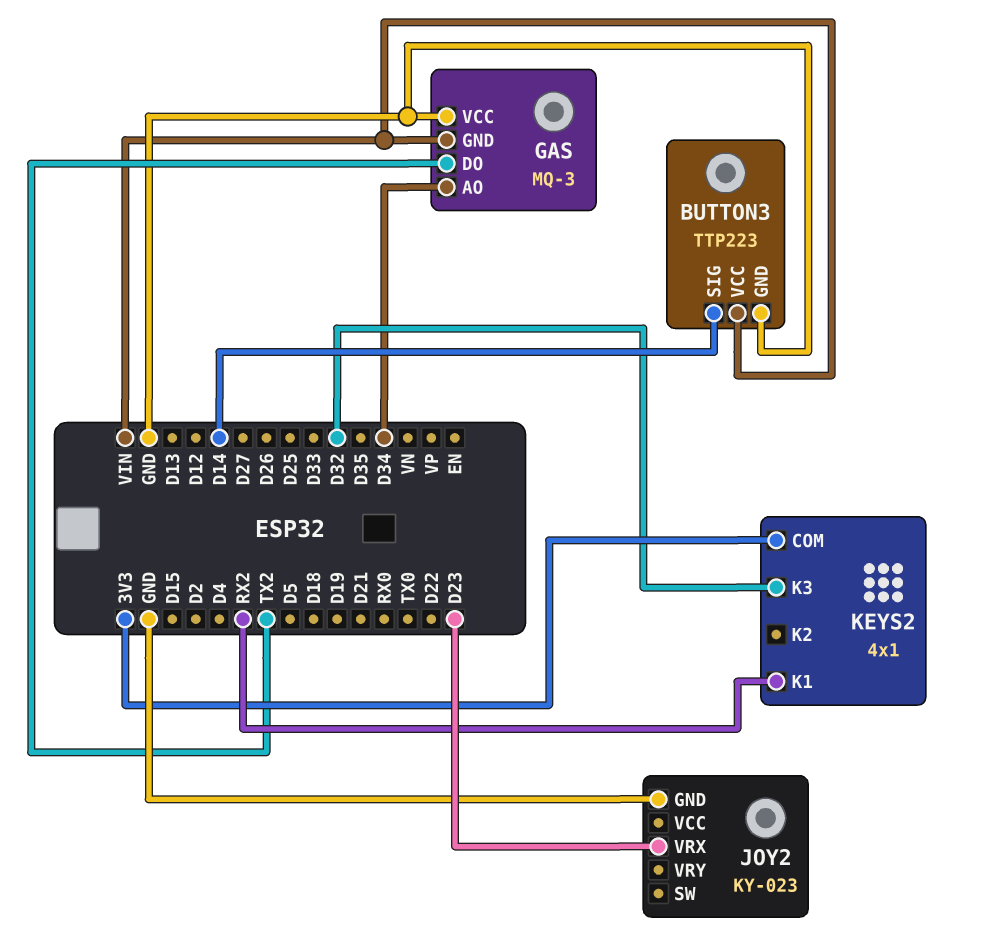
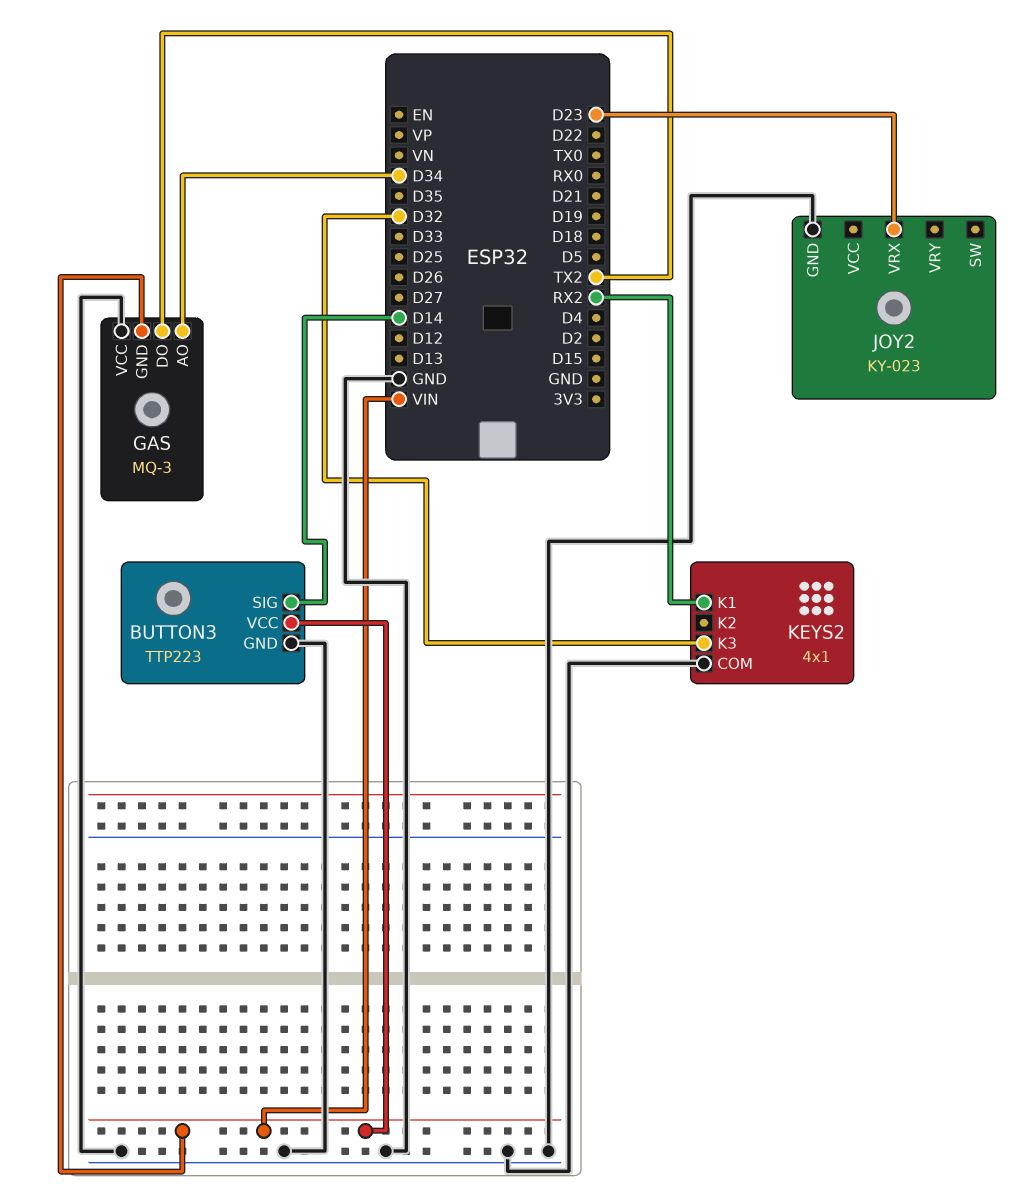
KEYS2 pin COM: 3V3 -> GND

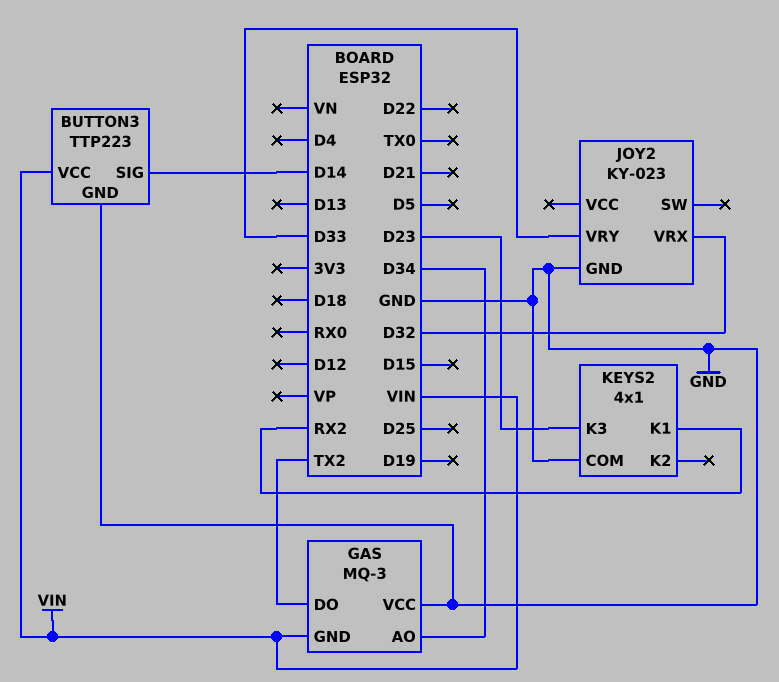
JOY2 pin VRX: D23 -> D32
JOY2 pin VRY: none -> D33
KEYS2 pin K3: D32 -> D23

